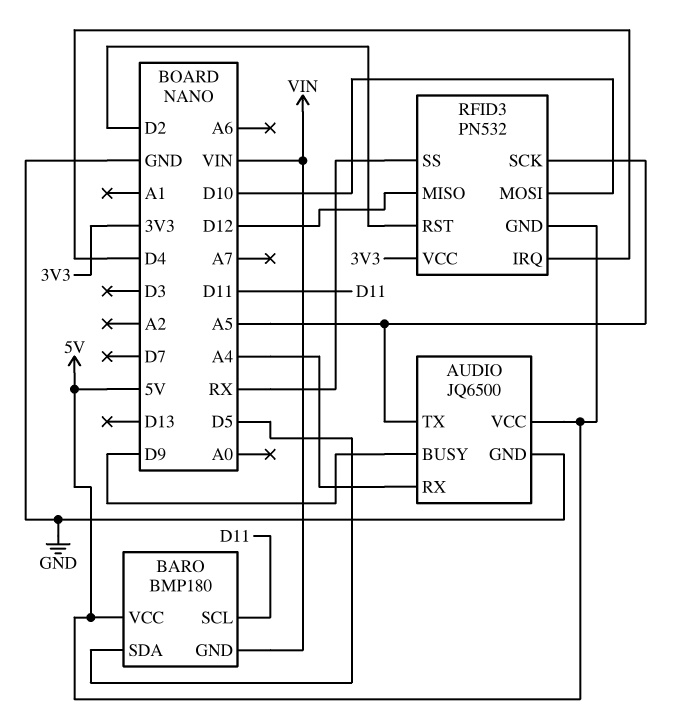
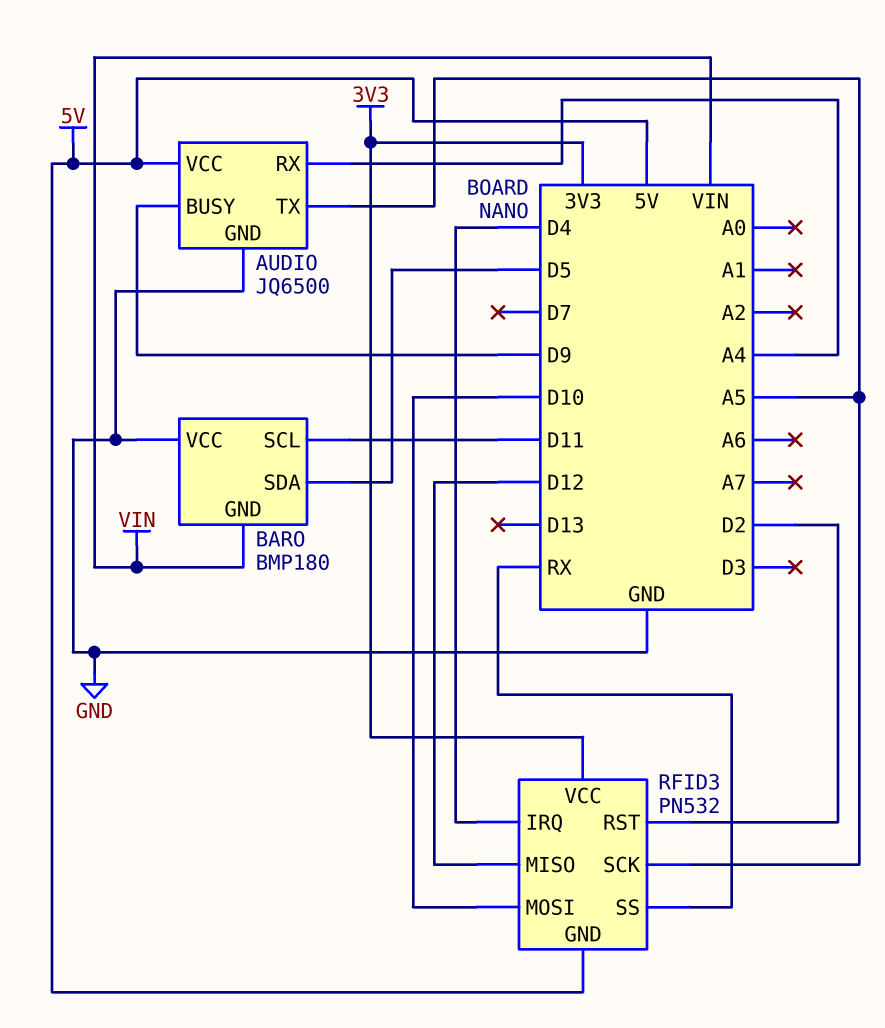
BARO pin VCC: 5V -> GND

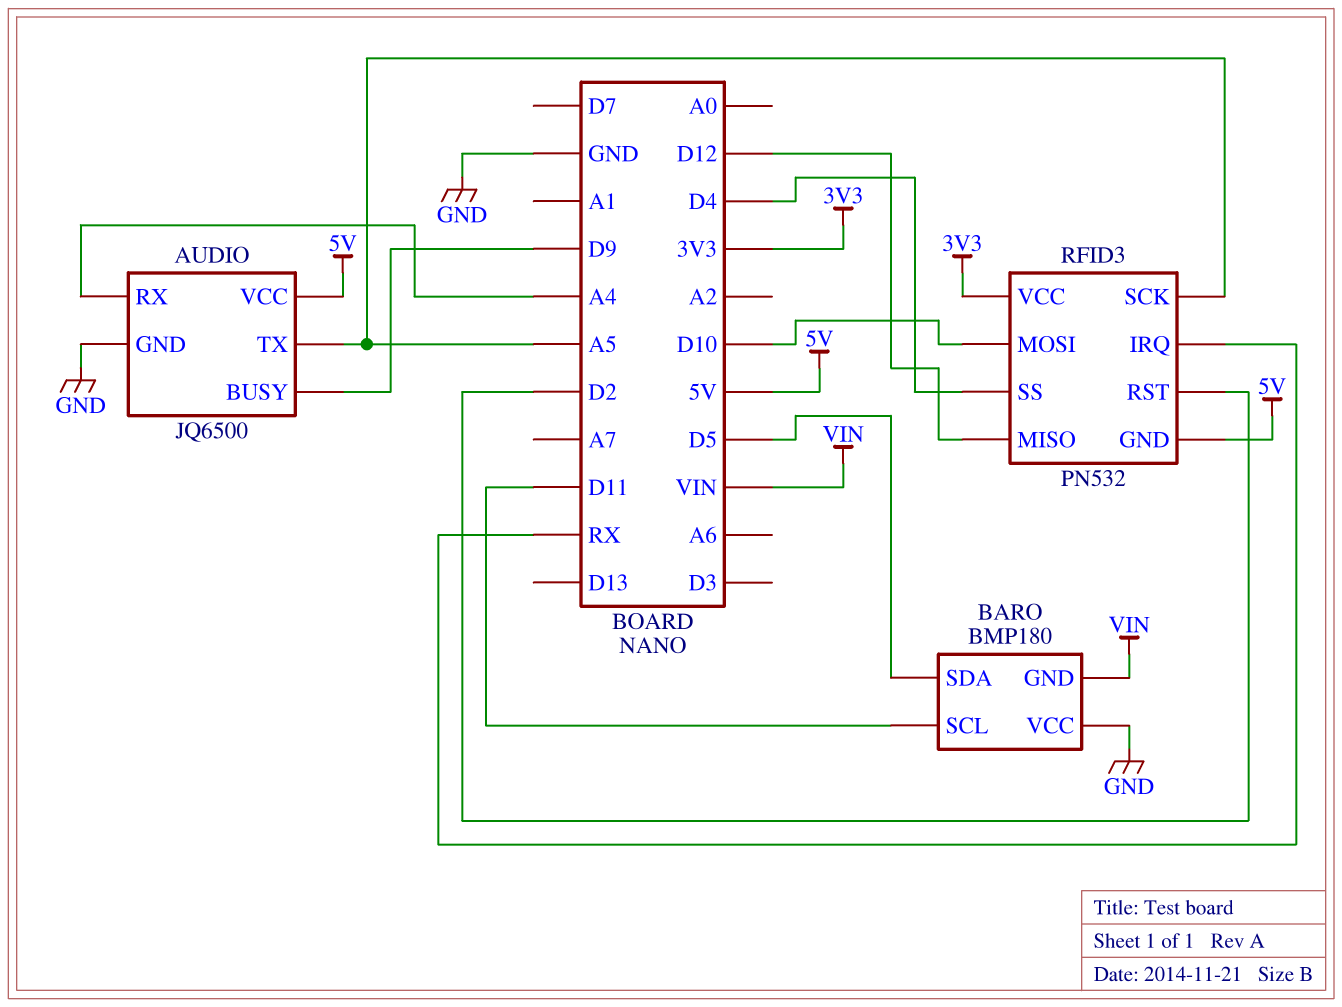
RFID3 pin IRQ: D4 -> RX
RFID3 pin SS: RX -> D4

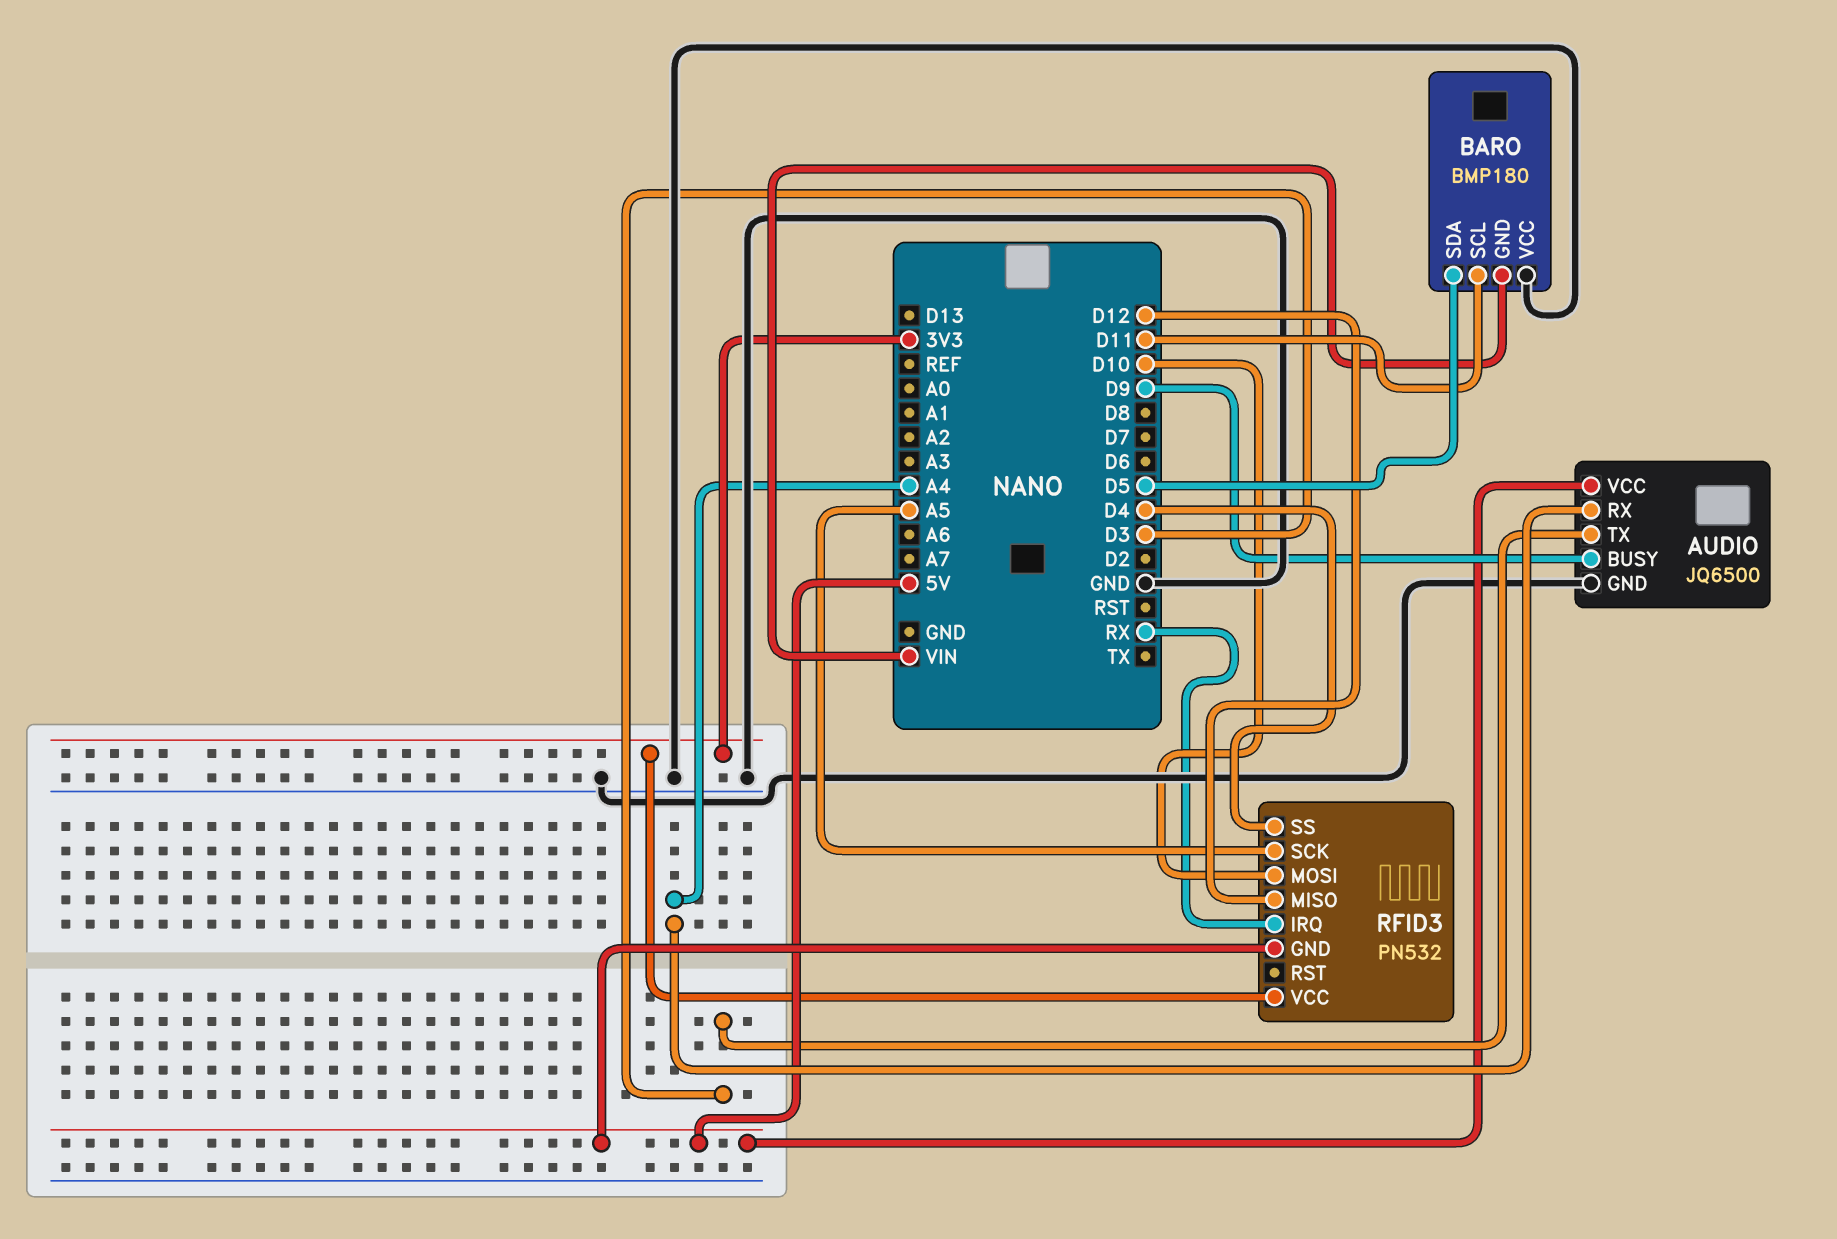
AUDIO pin TX: A5 -> D3
RFID3 pin RST: D2 -> none

